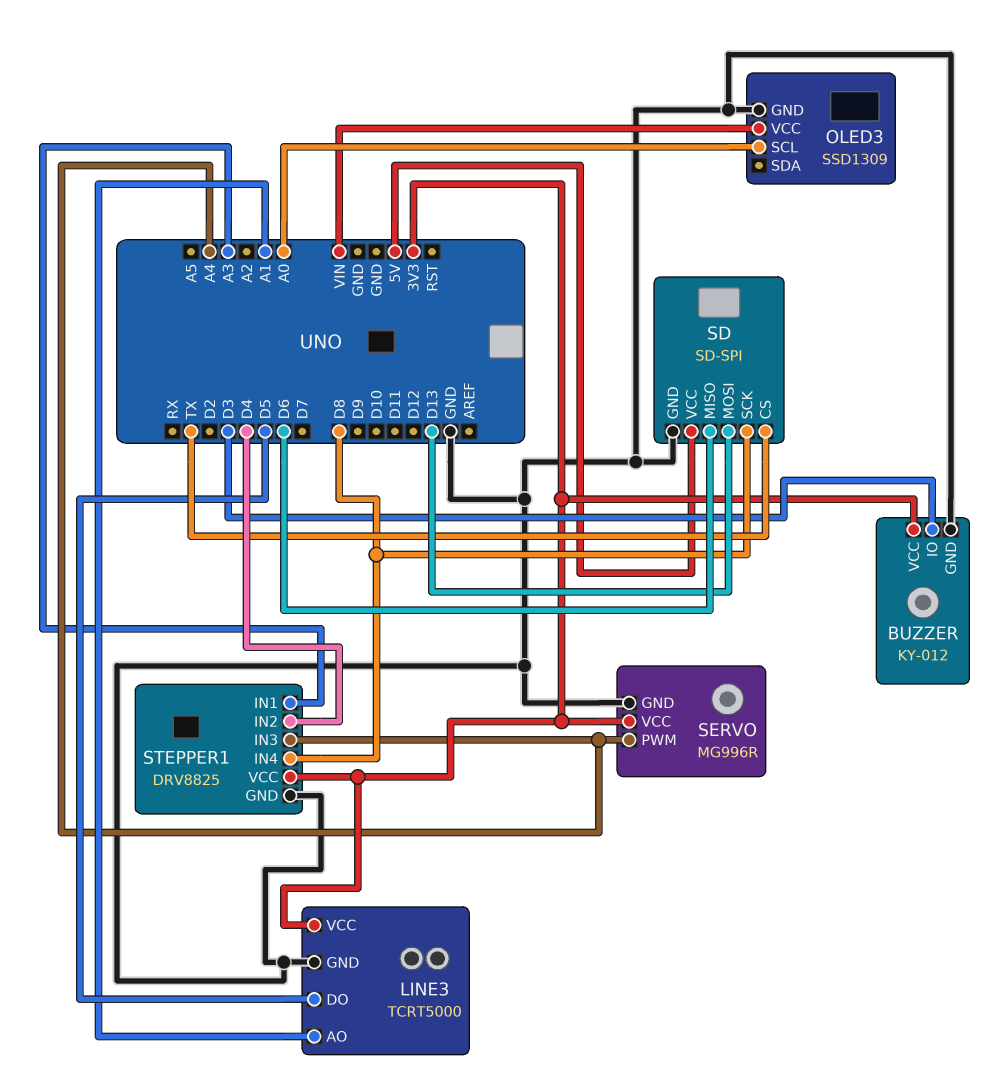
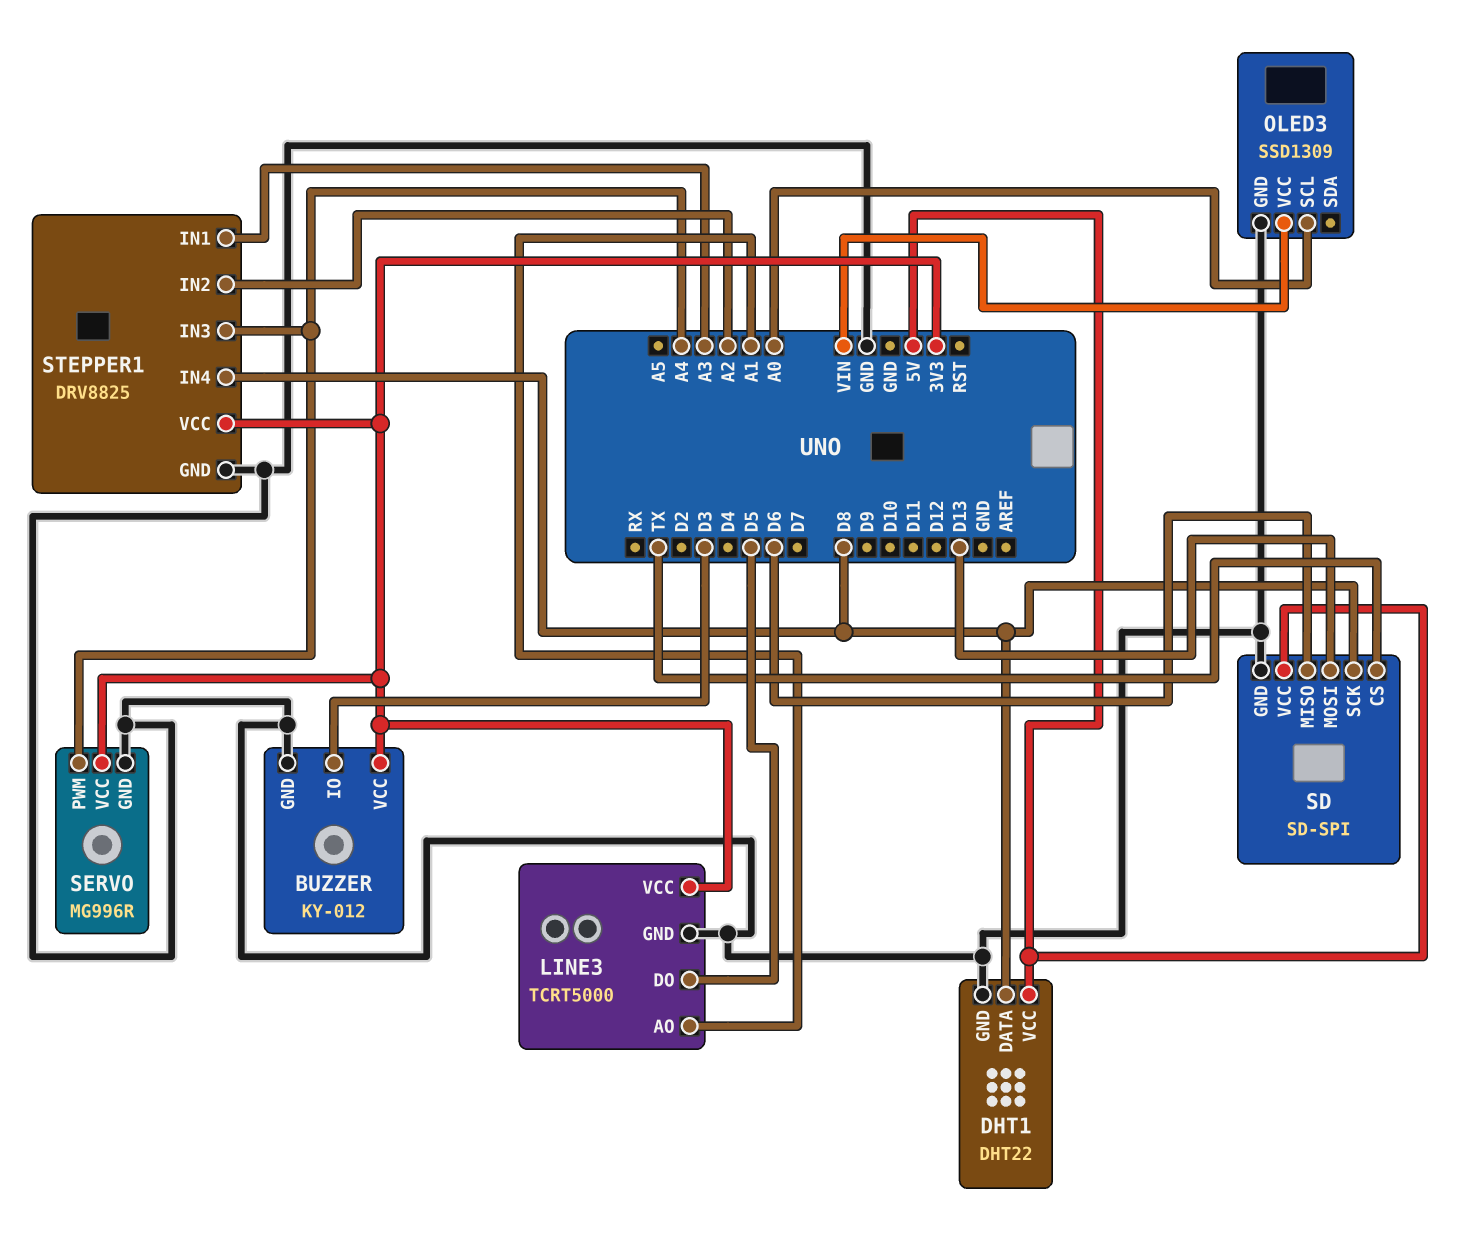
DHT1: none -> DHT22
DHT1 pin DATA: none -> D8
DHT1 pin GND: none -> GND
DHT1 pin VCC: none -> 5V
STEPPER1 pin IN2: D4 -> A2

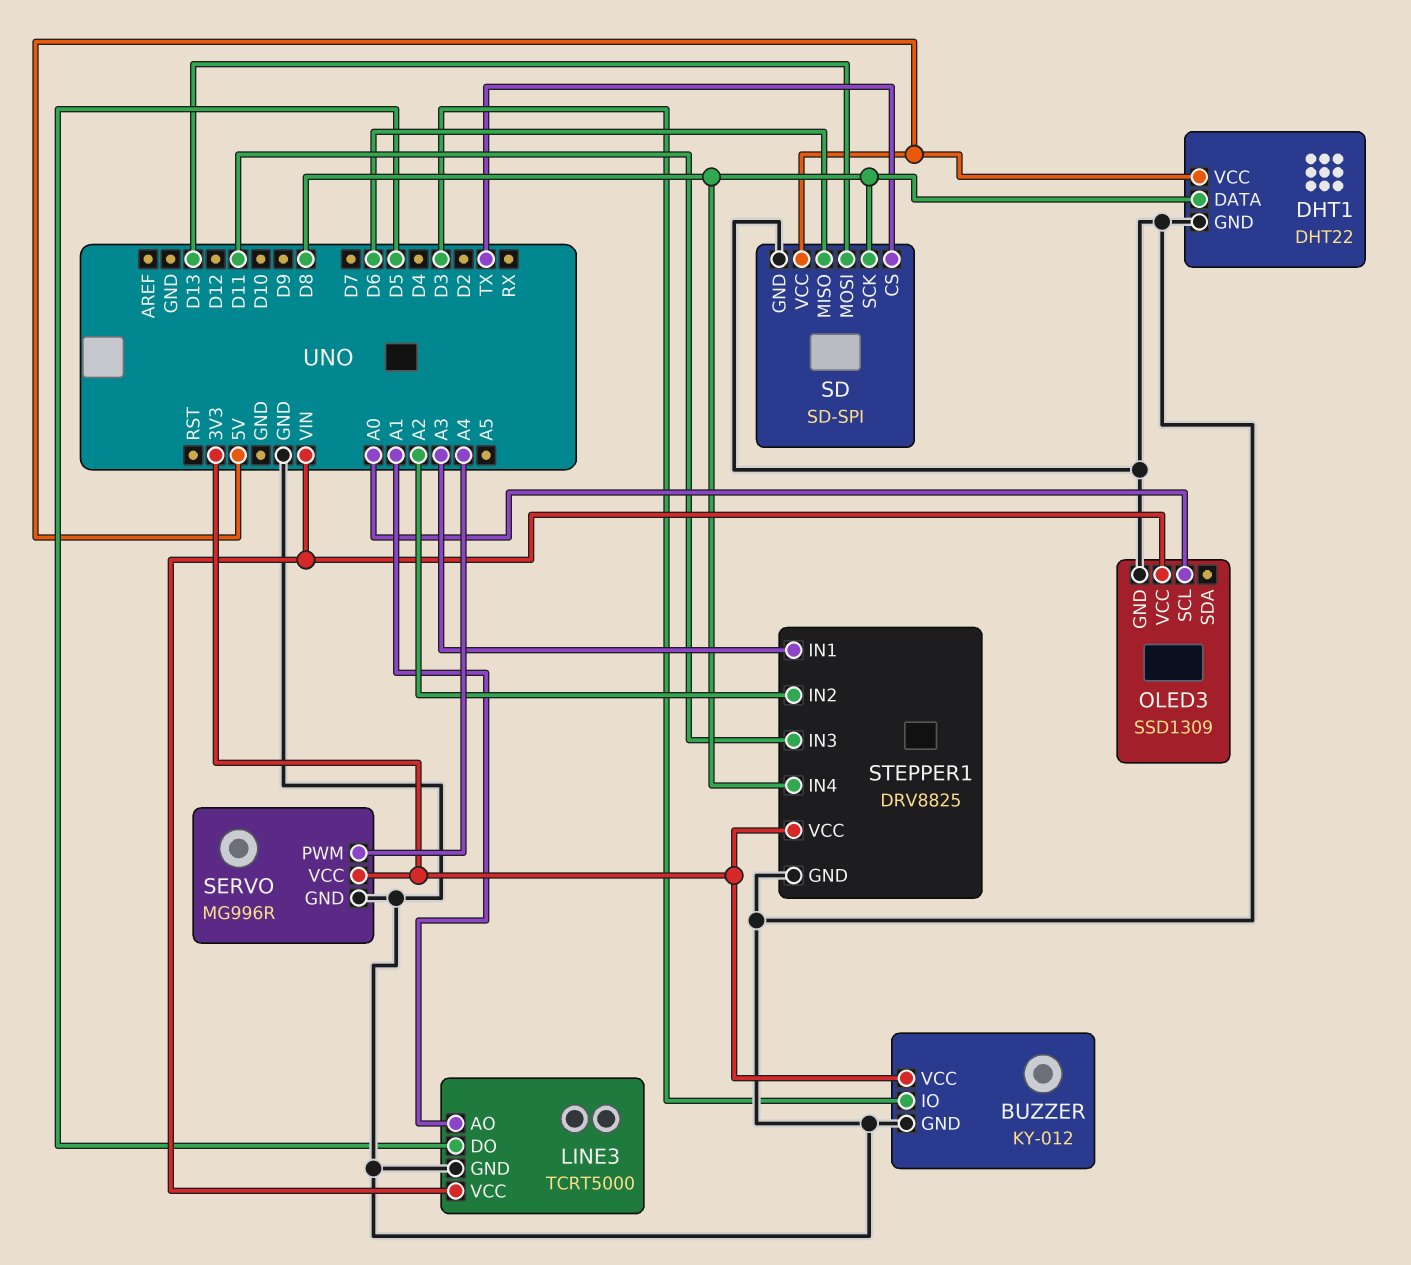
LINE3 pin VCC: 3V3 -> VIN
STEPPER1 pin IN3: A4 -> D11

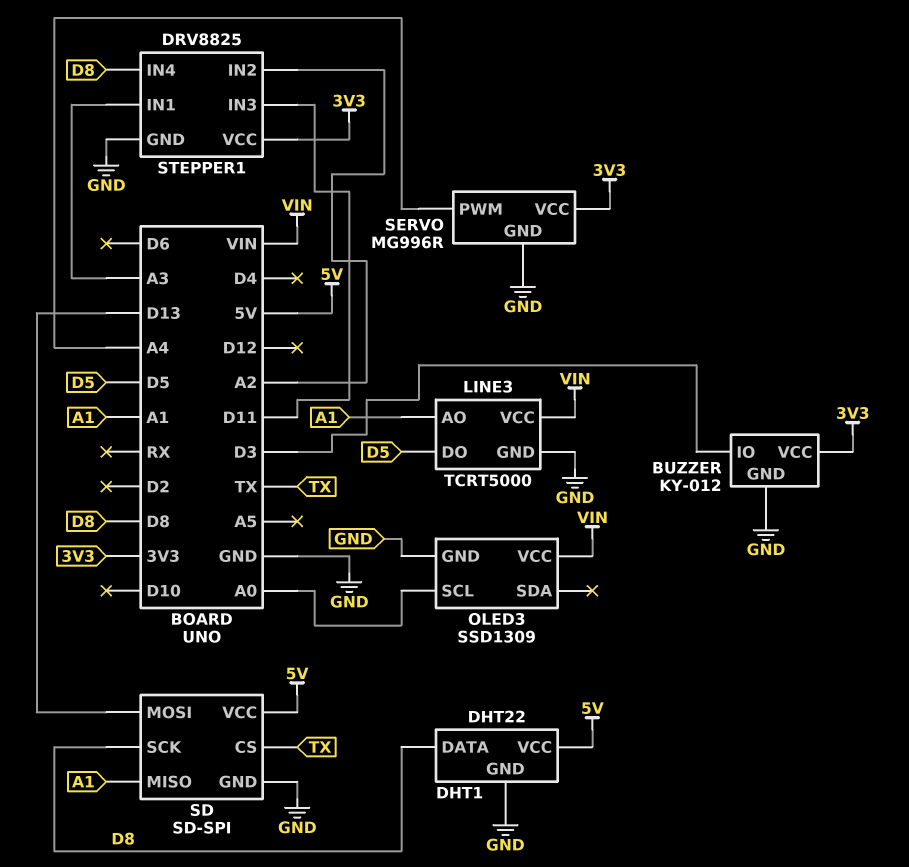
SD pin MISO: D6 -> A1

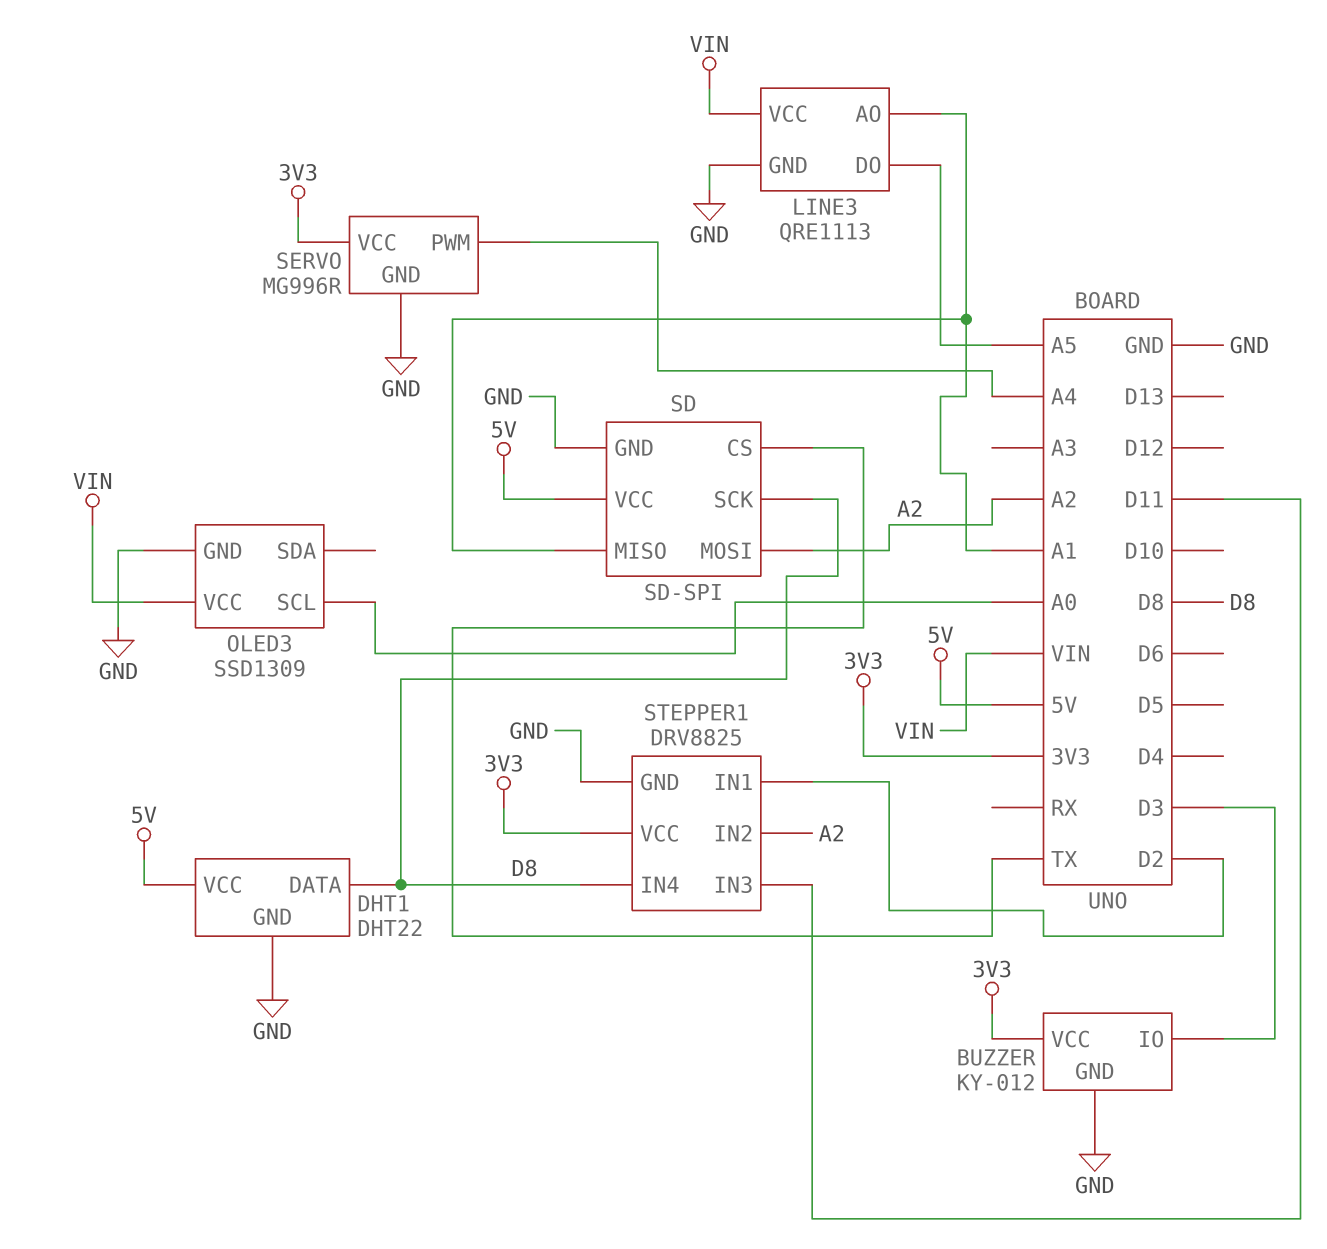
LINE3: TCRT5000 -> QRE1113
LINE3 pin DO: D5 -> A5
SD pin MOSI: D13 -> A2
STEPPER1 pin IN1: A3 -> D2

